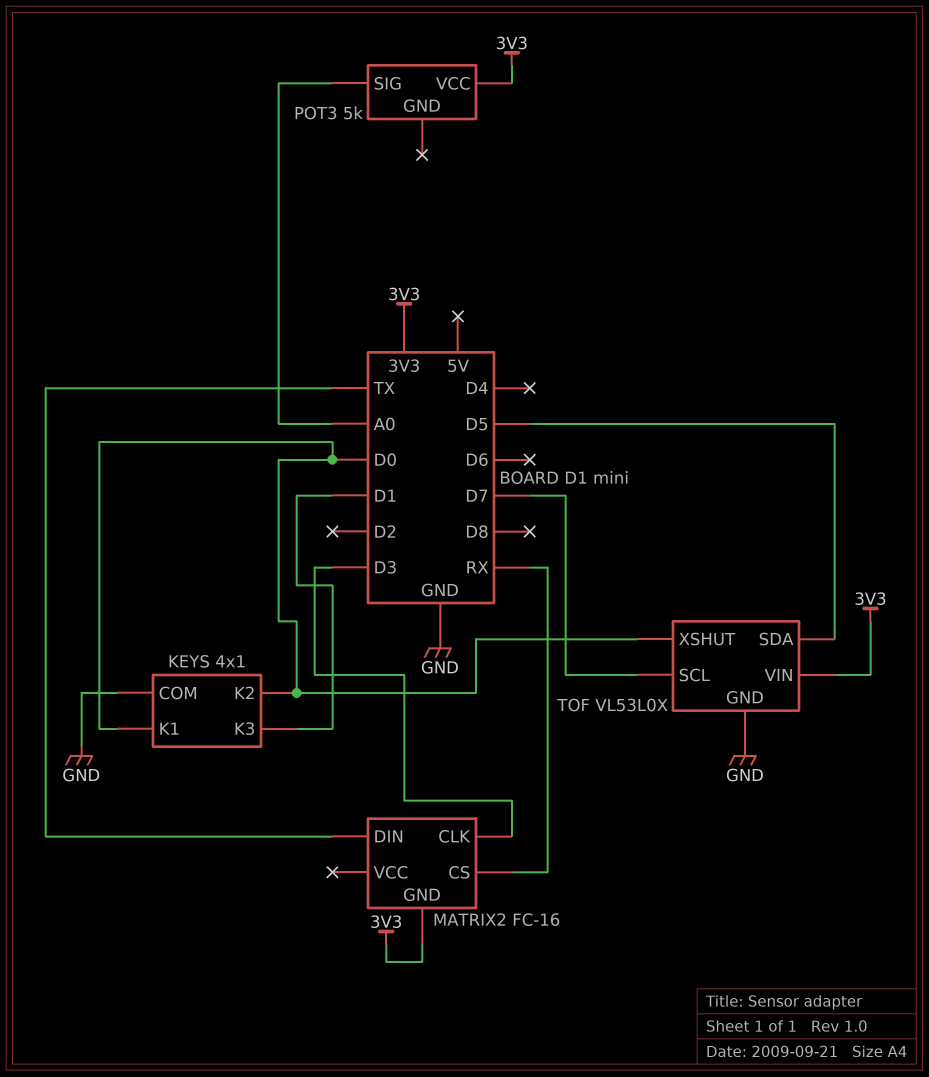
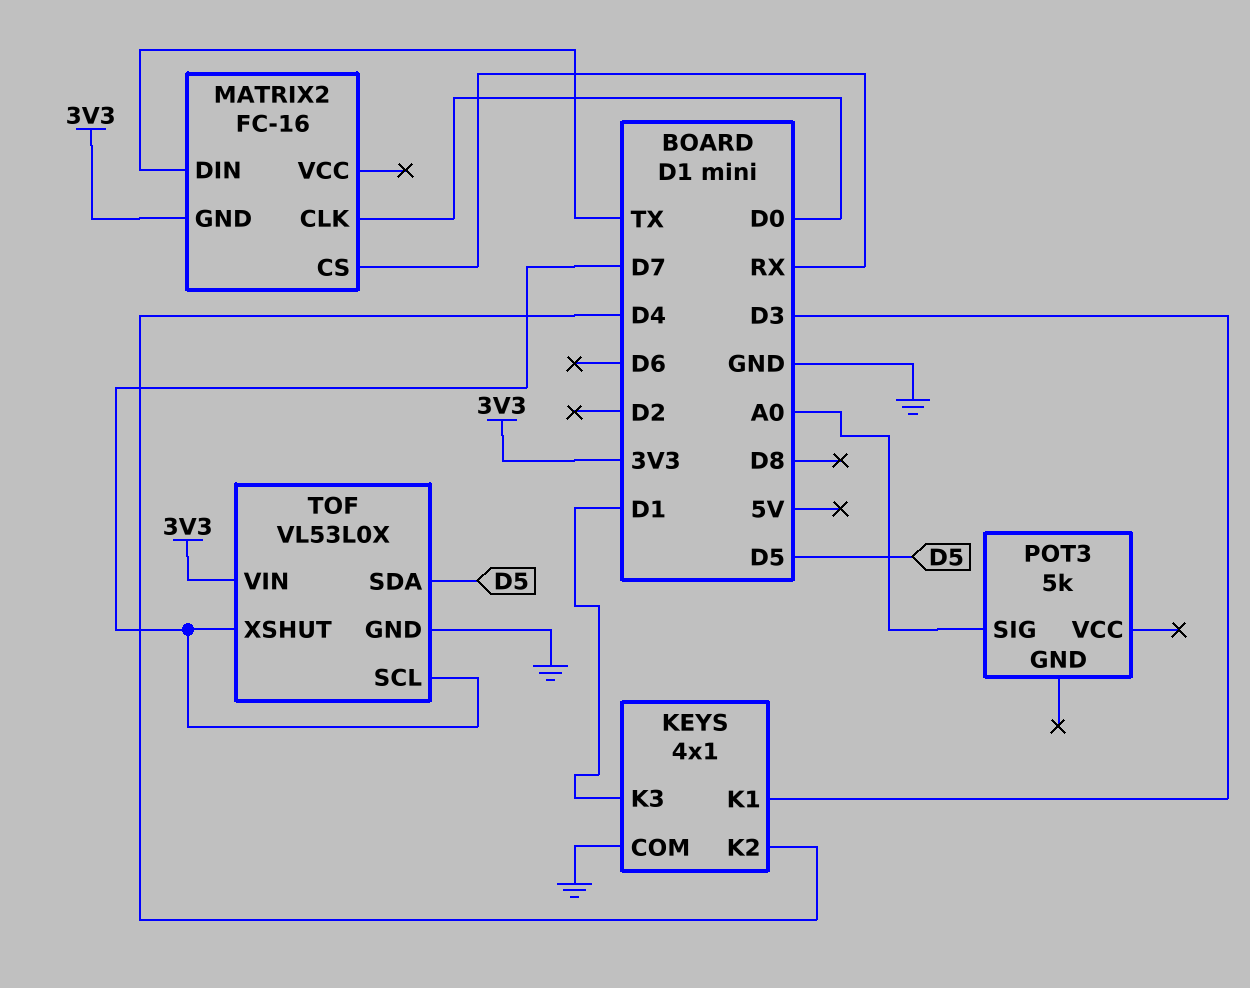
KEYS pin K1: D0 -> D3
KEYS pin K2: D0 -> D4
MATRIX2 pin CLK: D3 -> D0
POT3 pin VCC: 3V3 -> none
TOF pin XSHUT: D0 -> D7

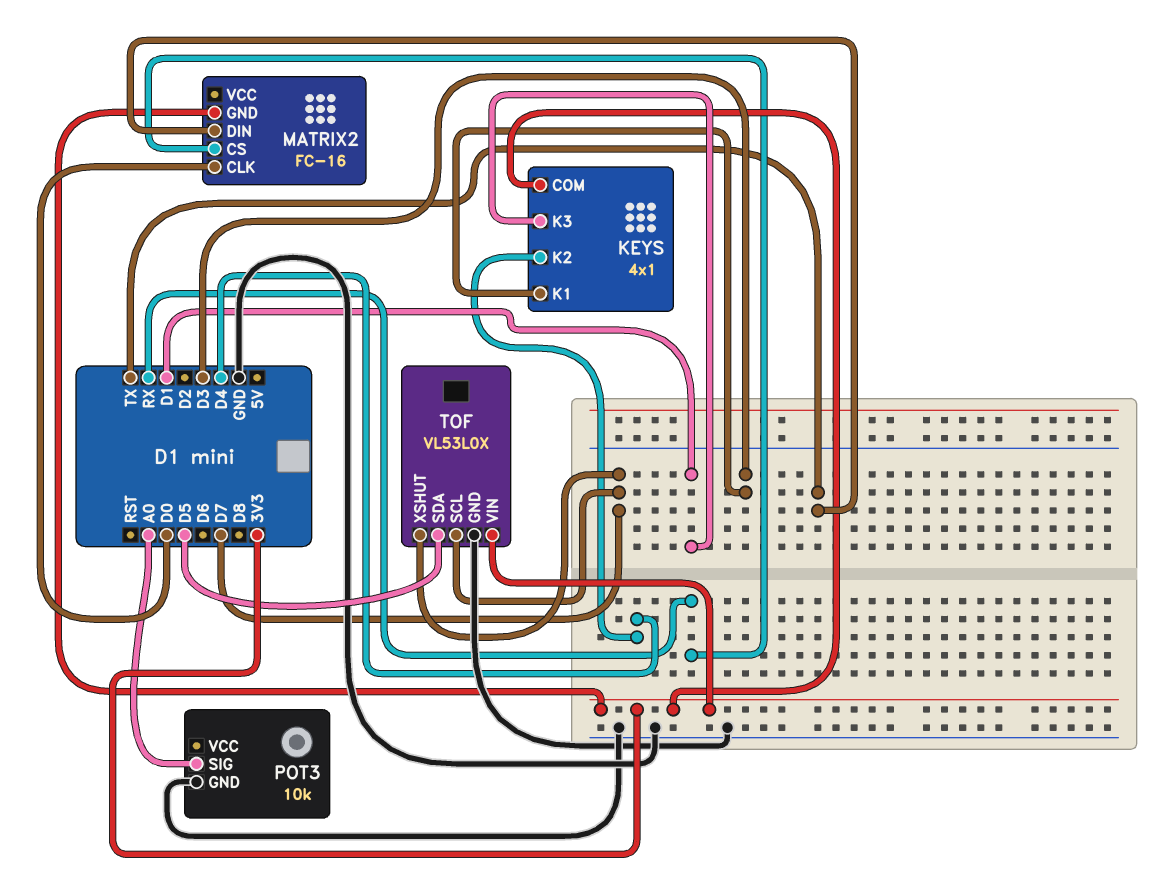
KEYS pin COM: GND -> 3V3
POT3: 5k -> 10k
POT3 pin GND: none -> GND

